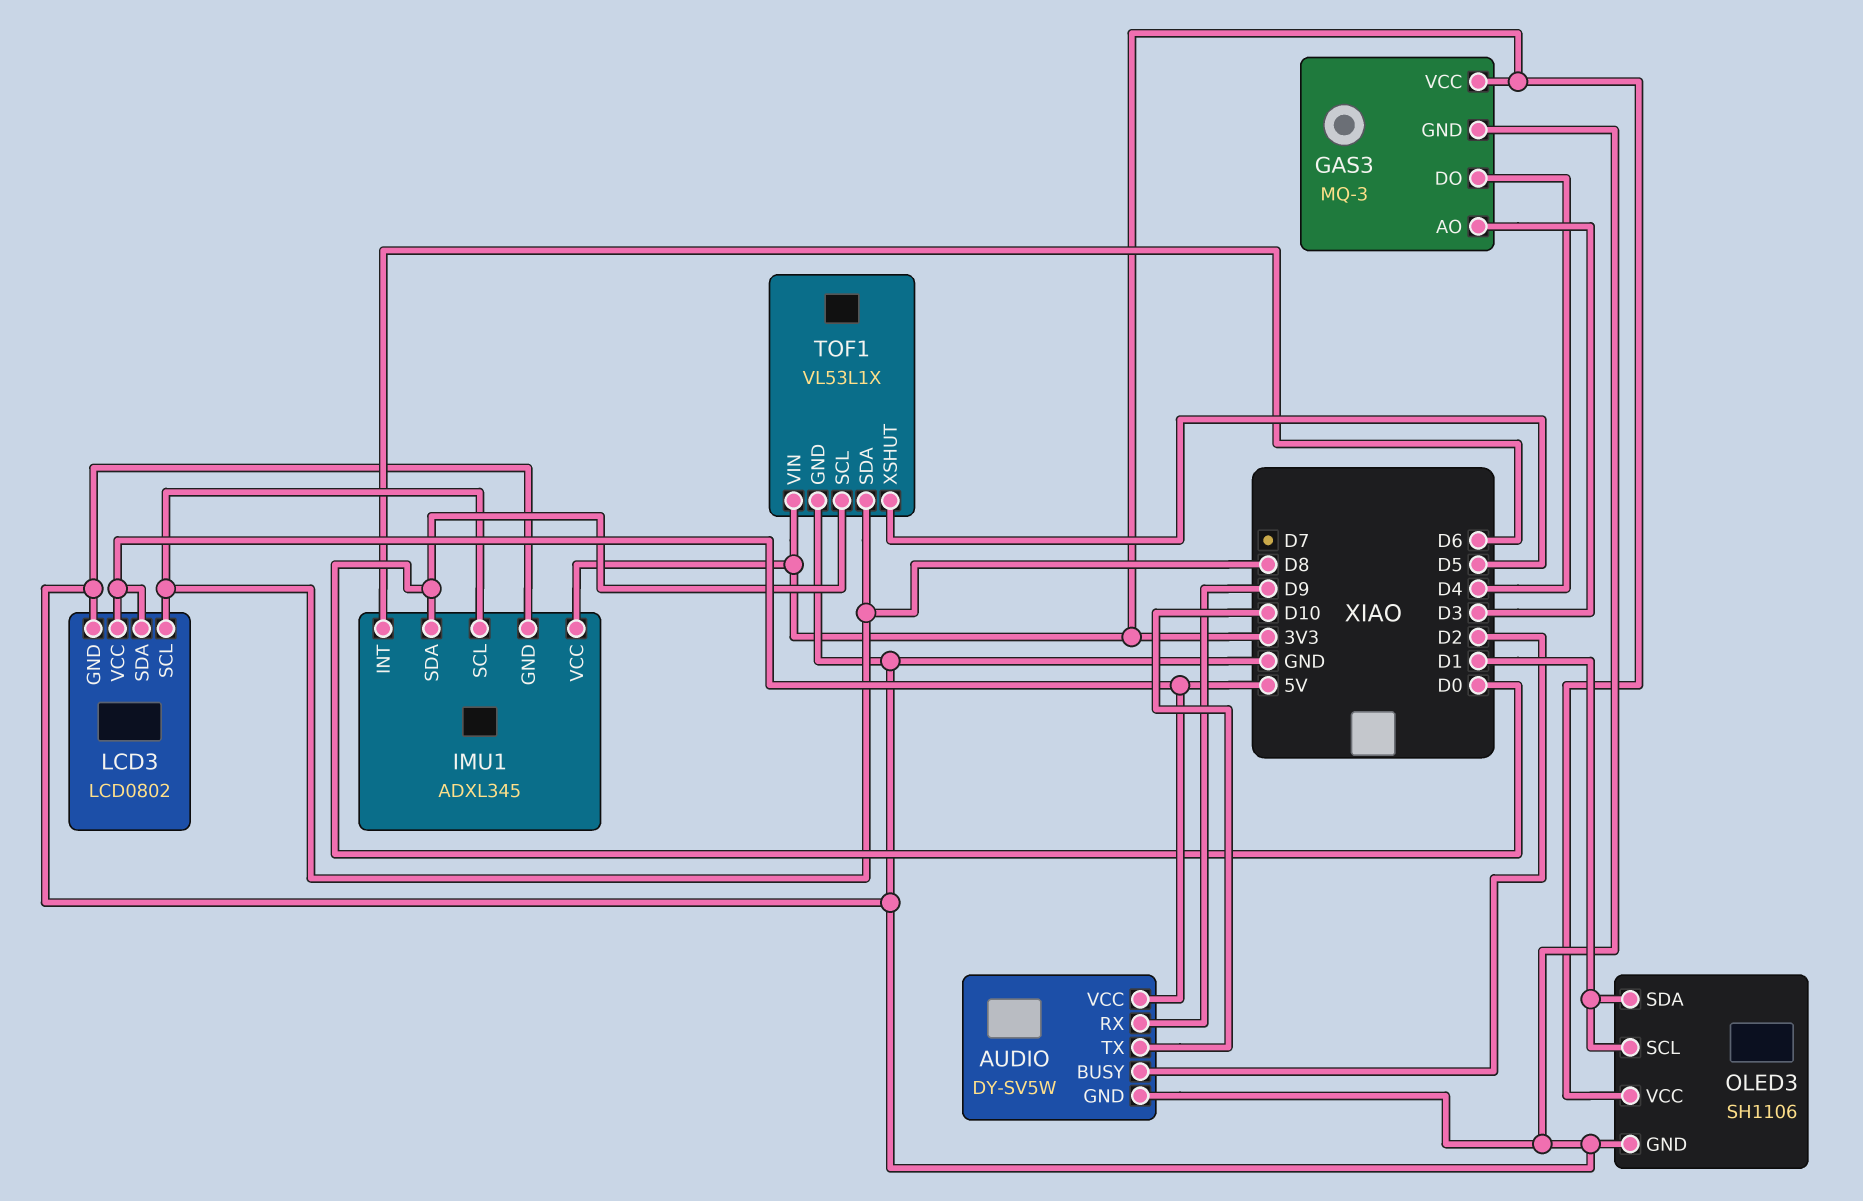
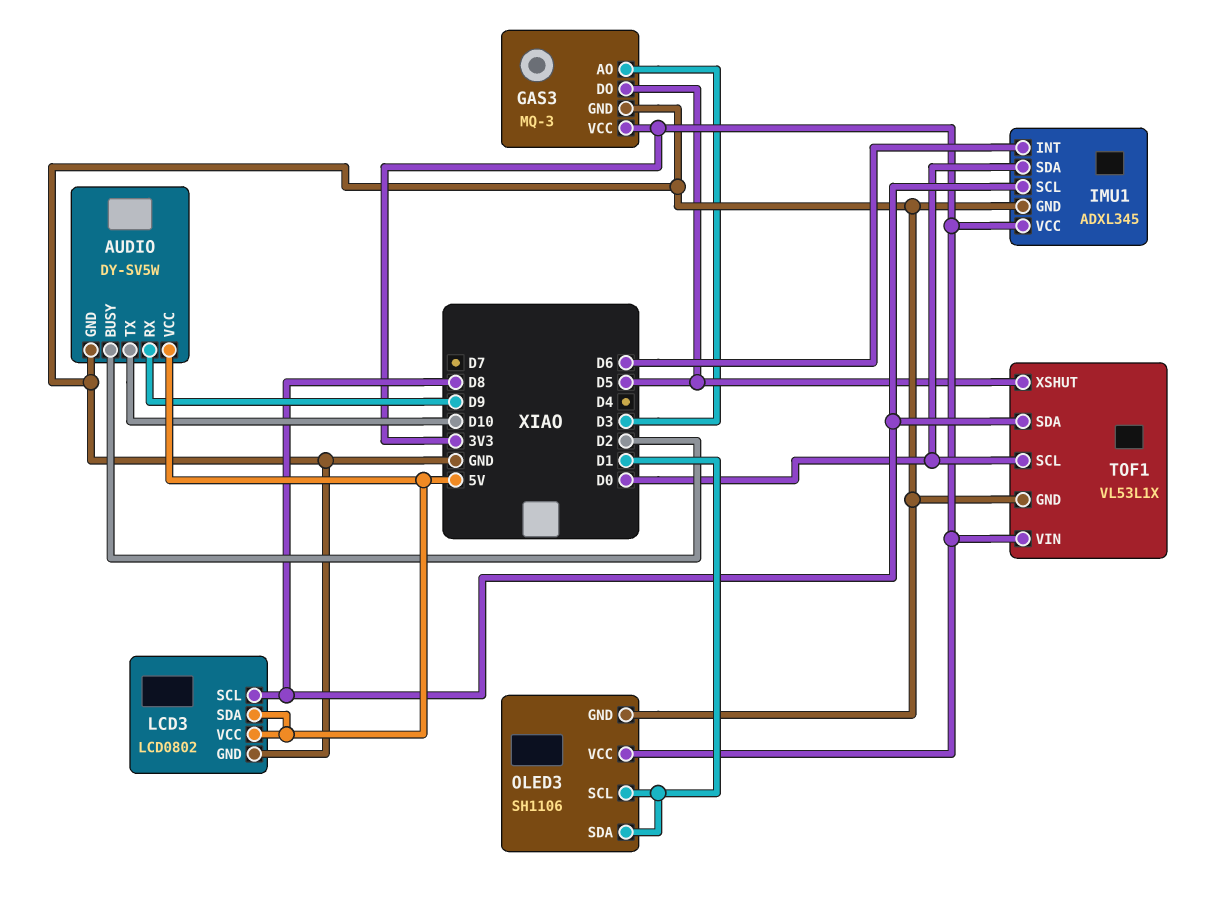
GAS3 pin DO: D4 -> D5

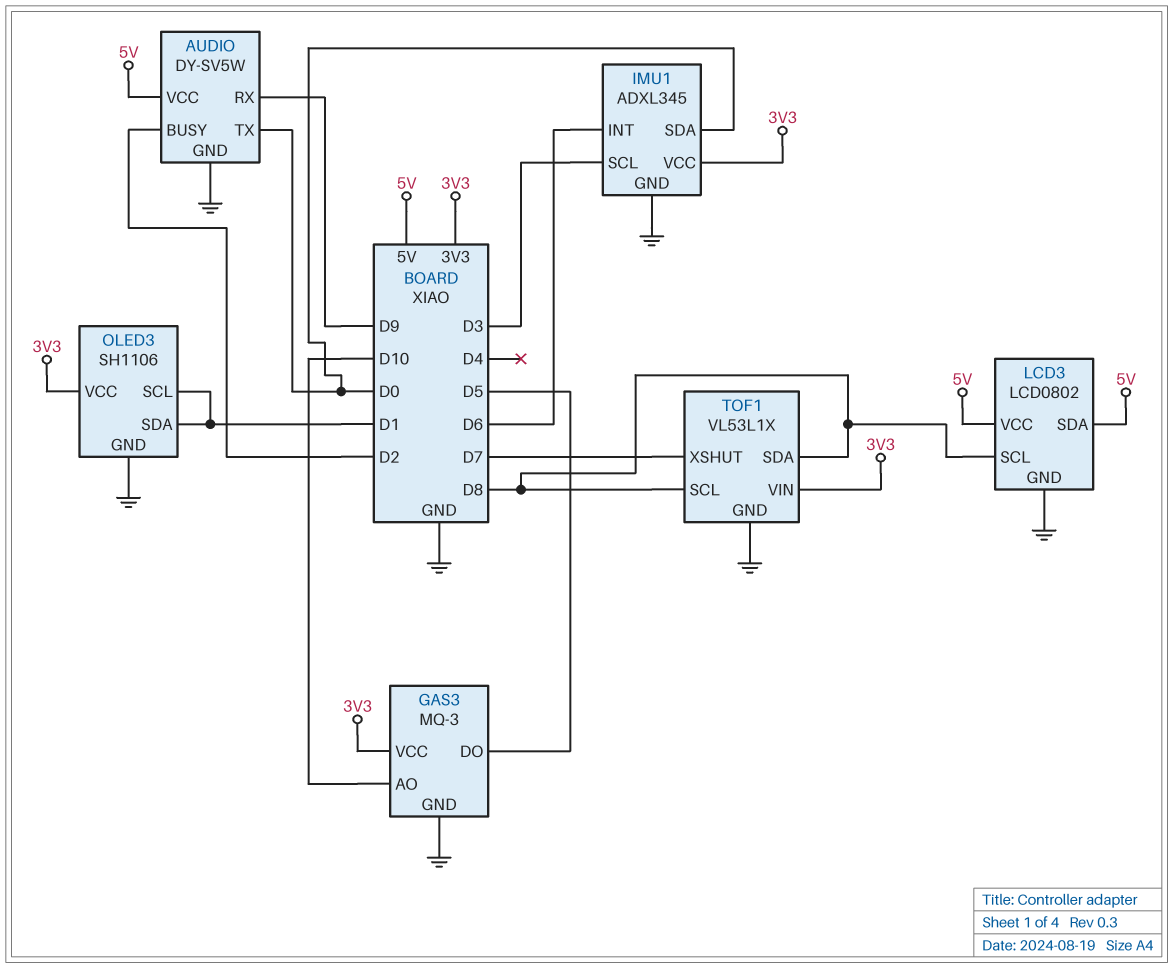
AUDIO pin TX: D10 -> D0
GAS3 pin AO: D3 -> D10
IMU1 pin SCL: D8 -> D3
TOF1 pin SCL: D0 -> D8
TOF1 pin XSHUT: D5 -> D7

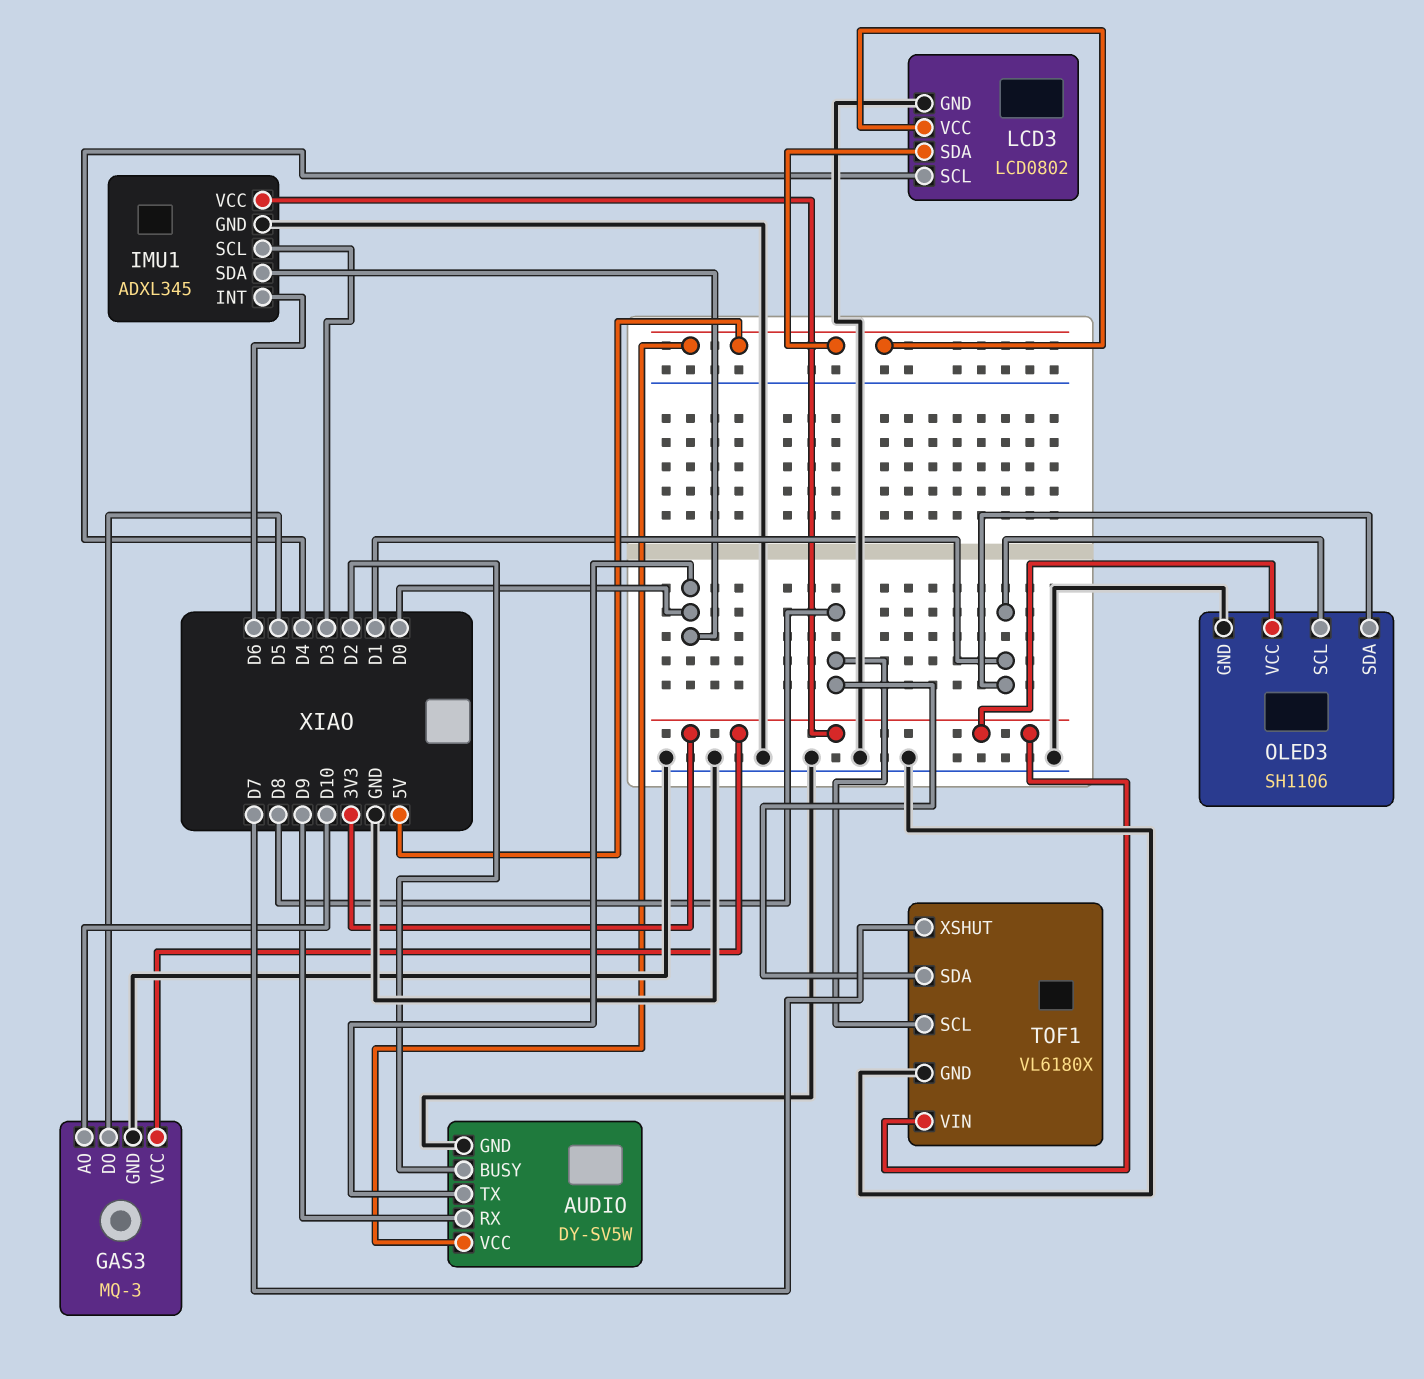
LCD3 pin SCL: D8 -> D4
TOF1: VL53L1X -> VL6180X

